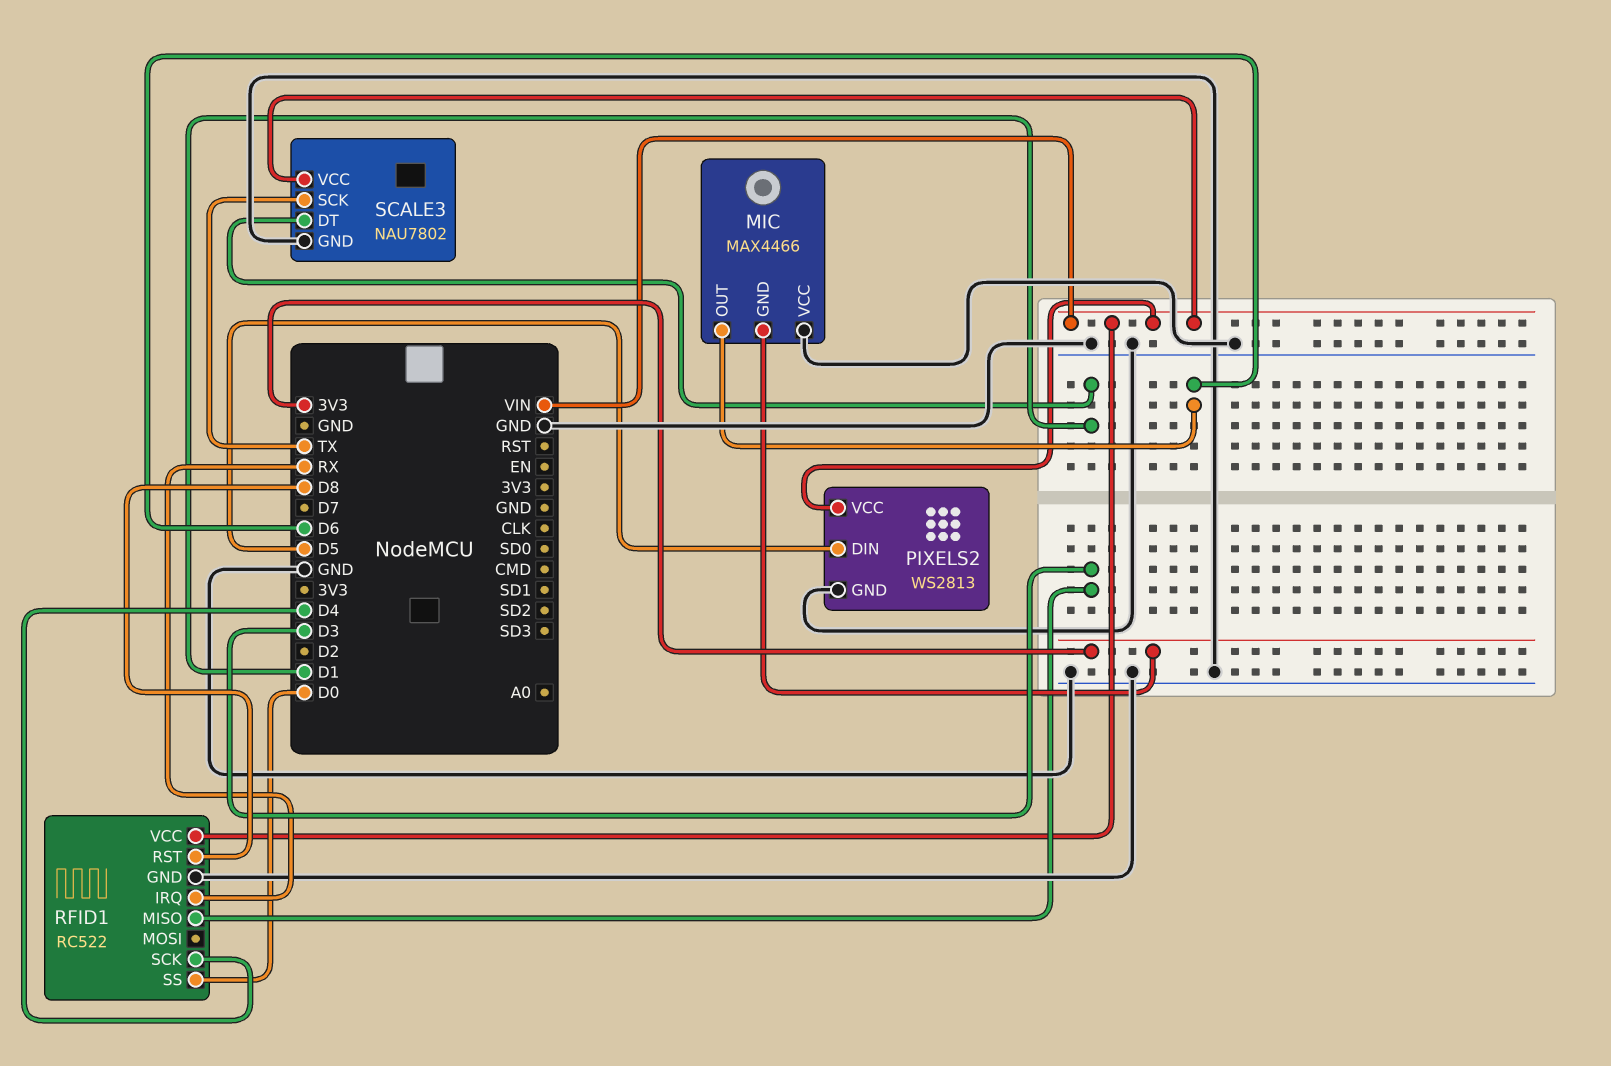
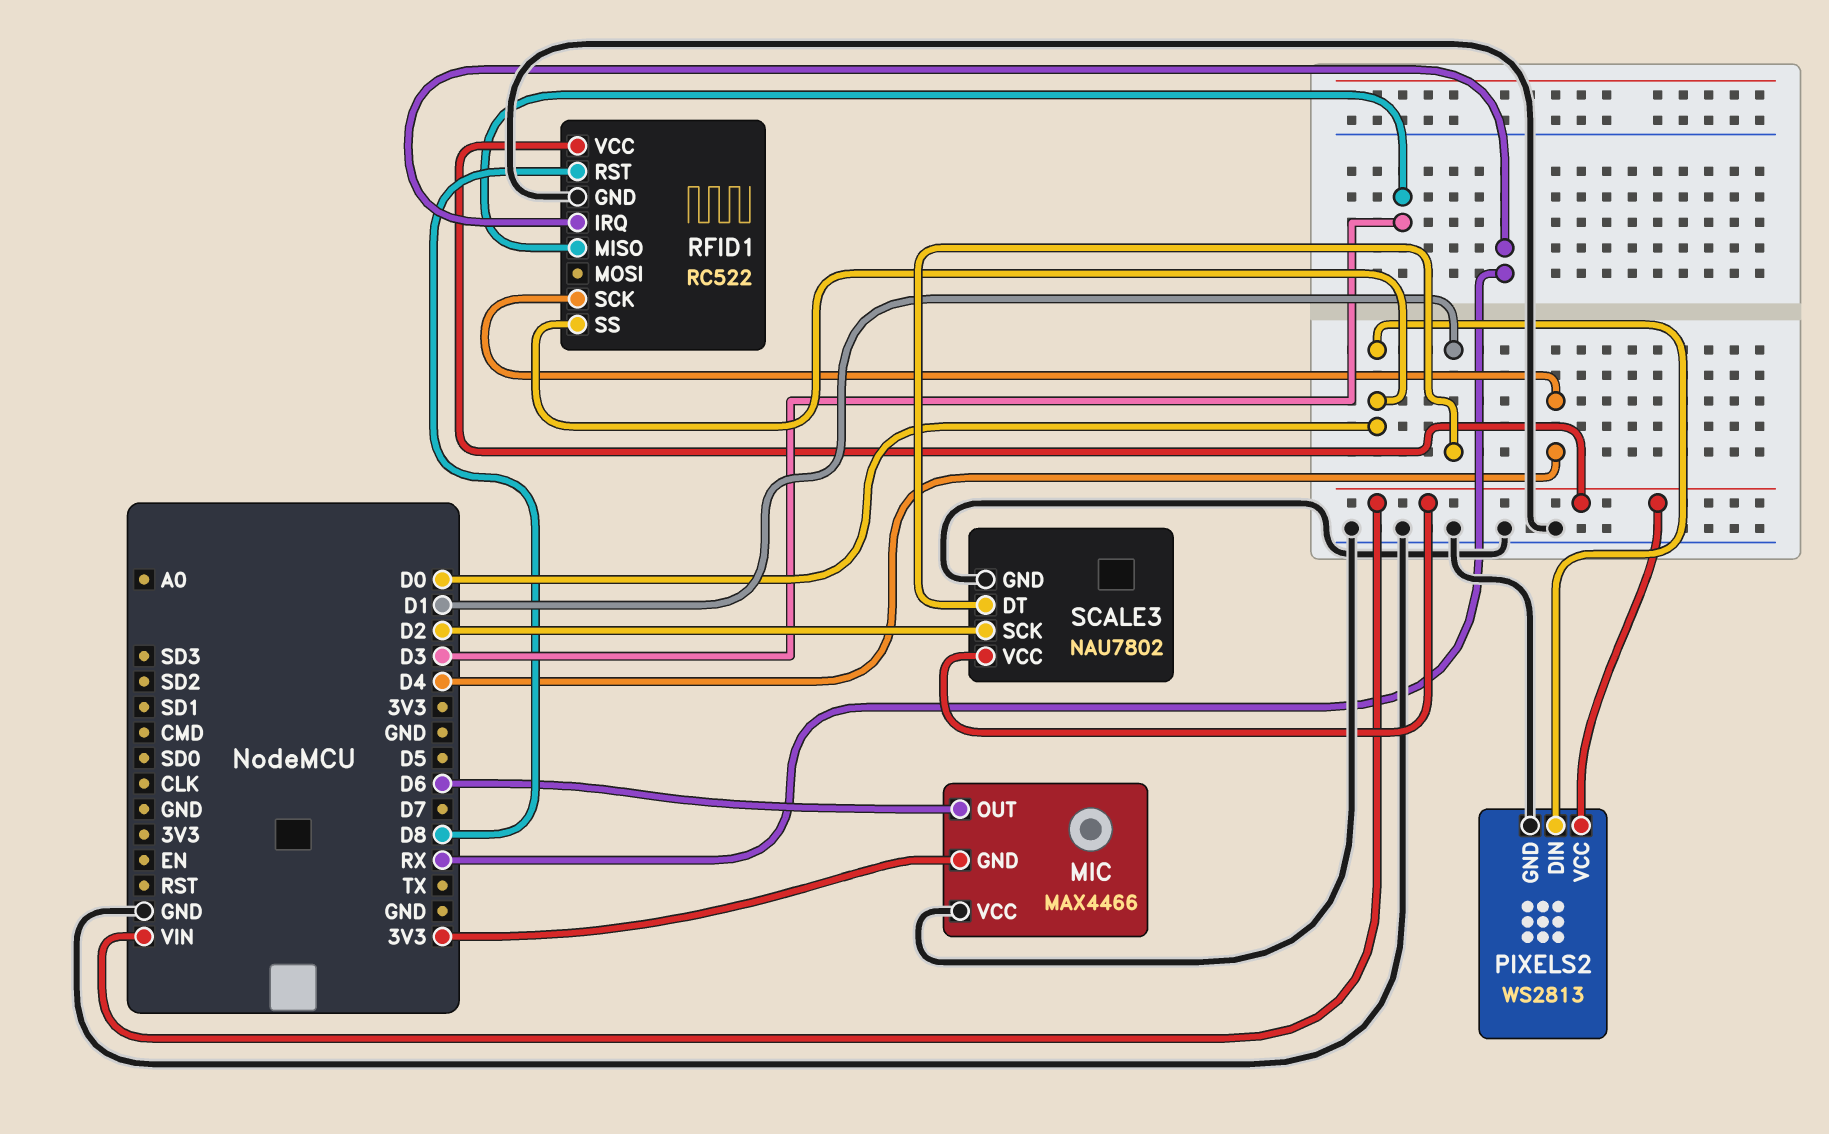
PIXELS2 pin DIN: D5 -> D0
SCALE3 pin SCK: TX -> D2

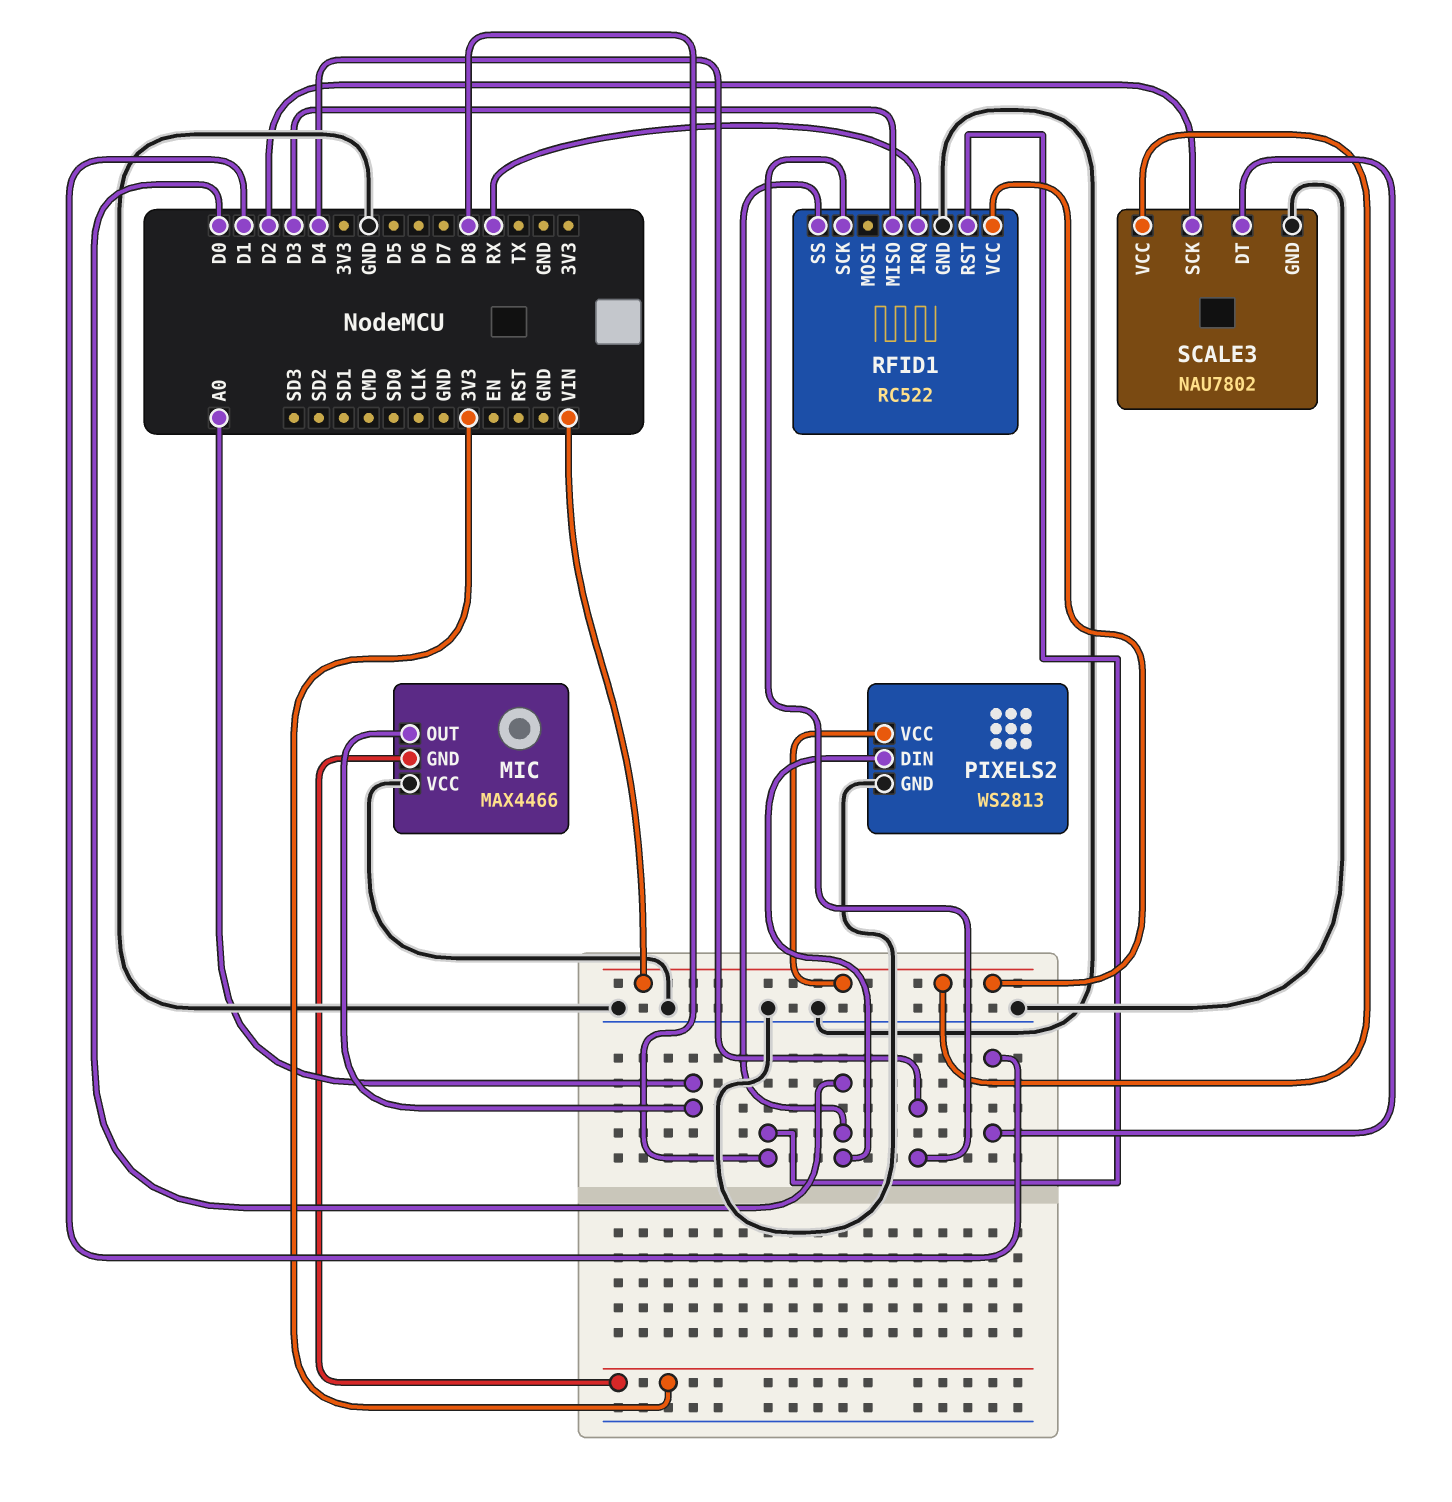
MIC pin OUT: D6 -> A0

